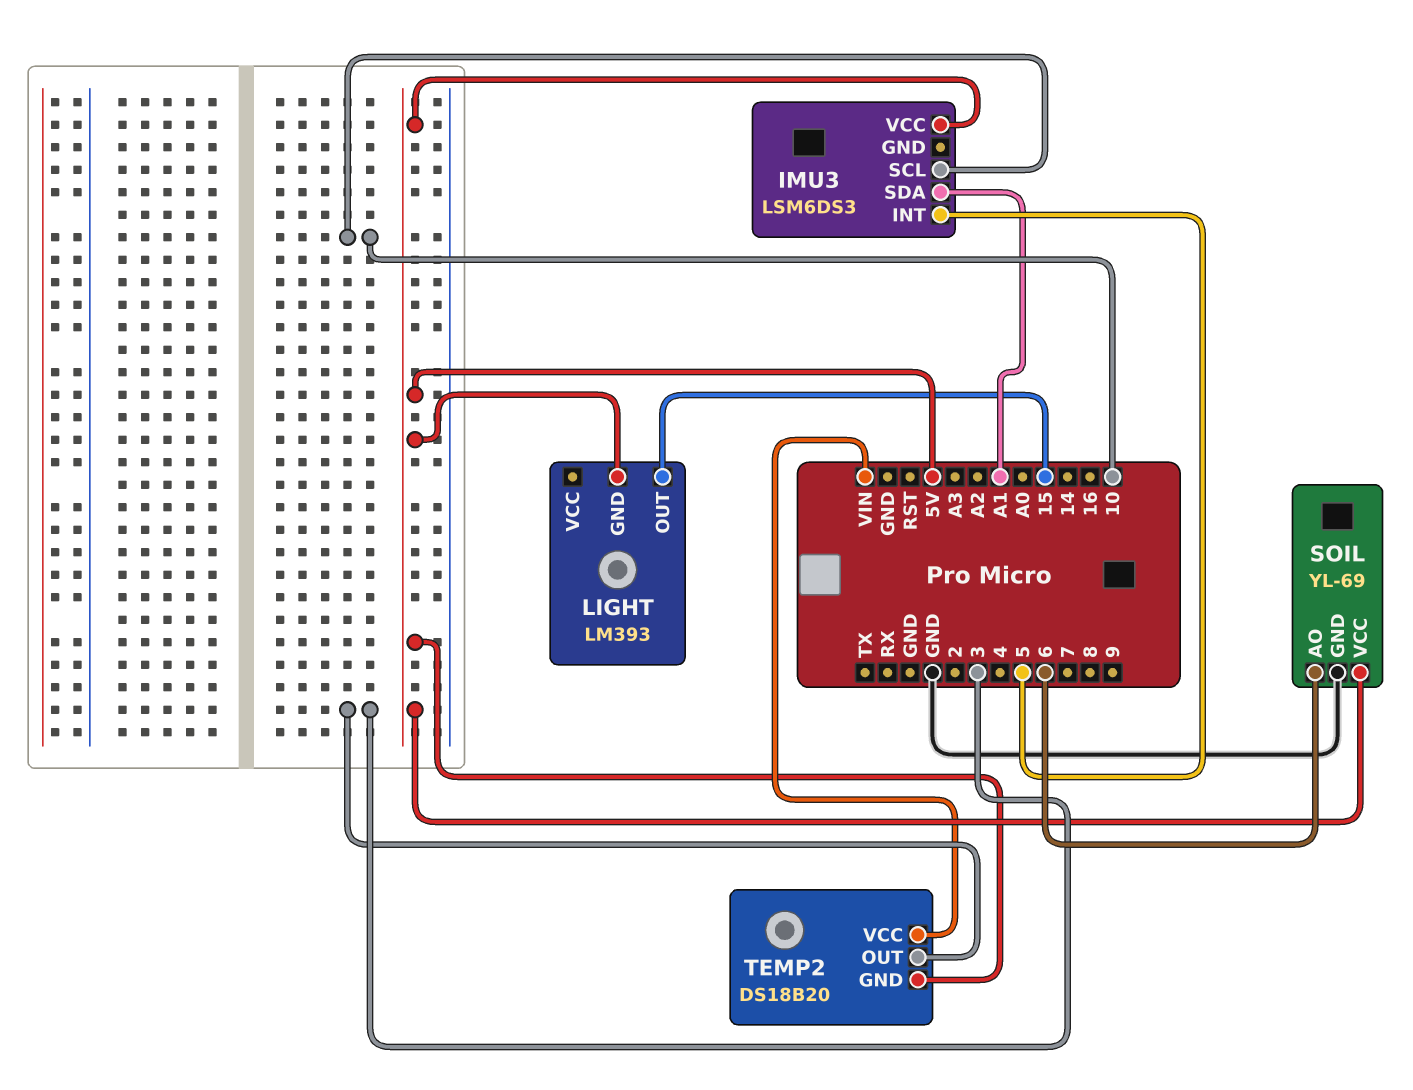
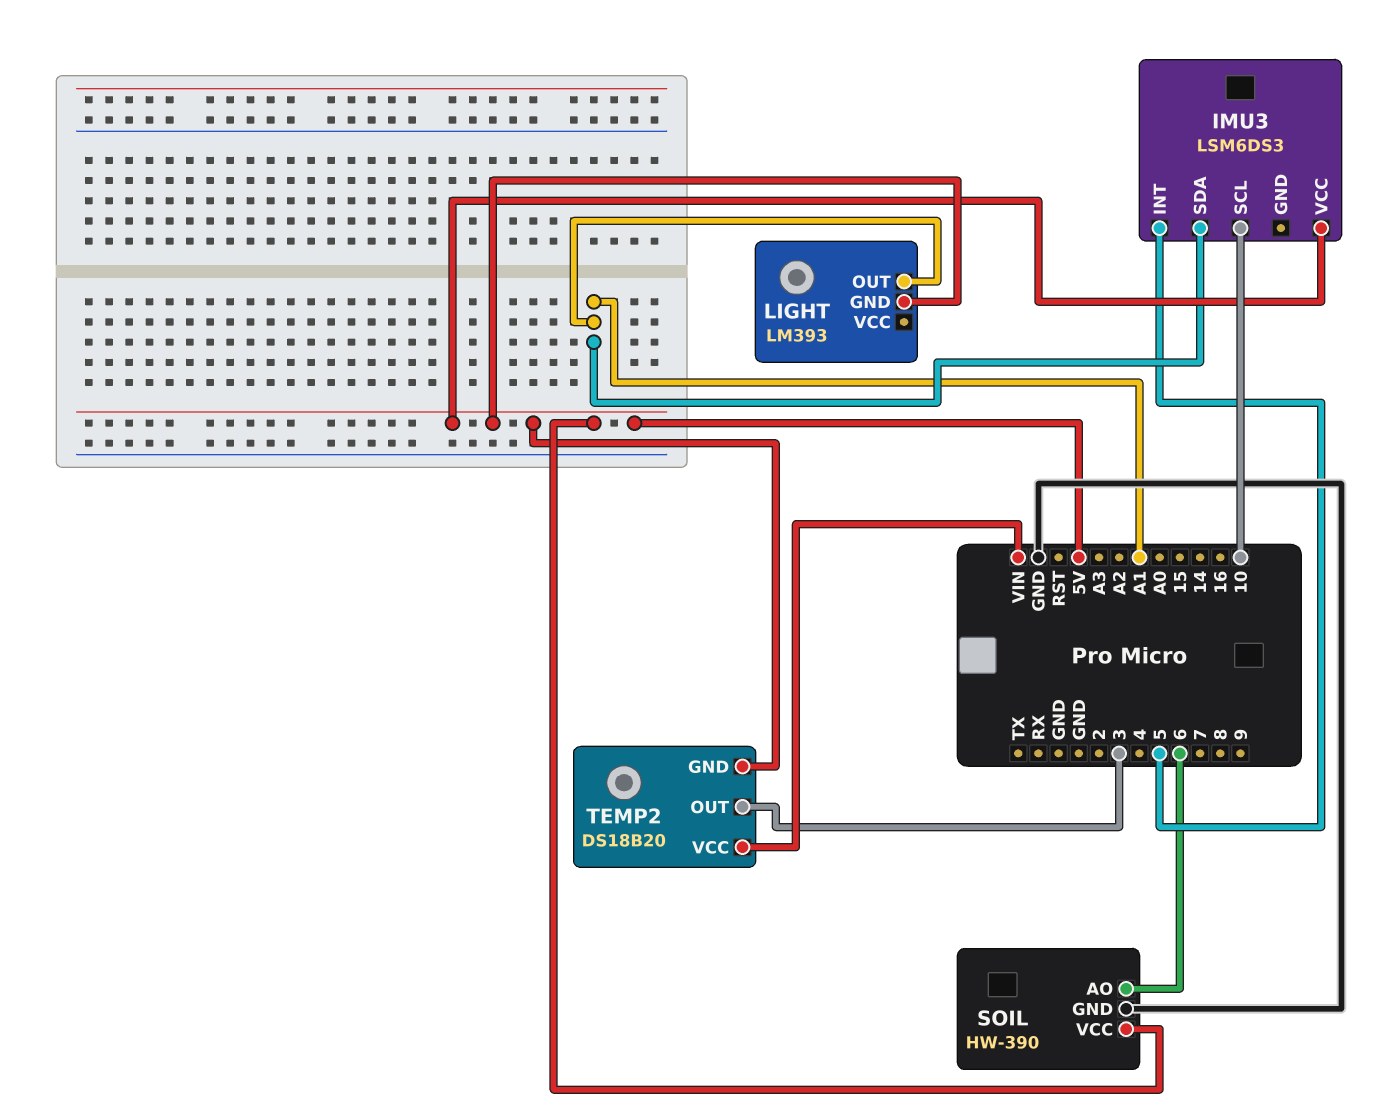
LIGHT pin OUT: 15 -> A1
SOIL: YL-69 -> HW-390

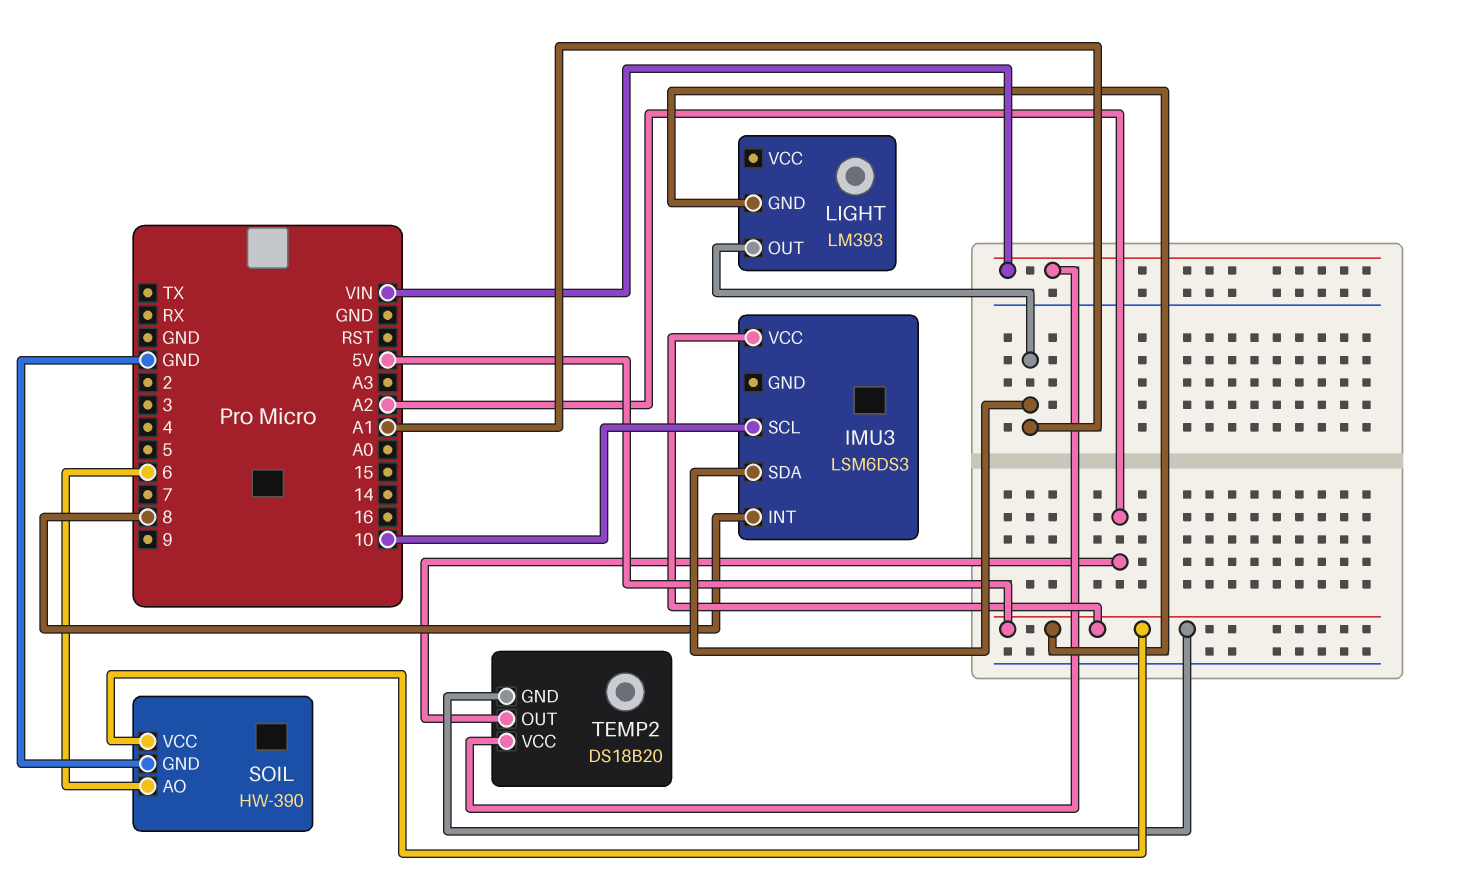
IMU3 pin INT: 5 -> 8
TEMP2 pin OUT: 3 -> A2

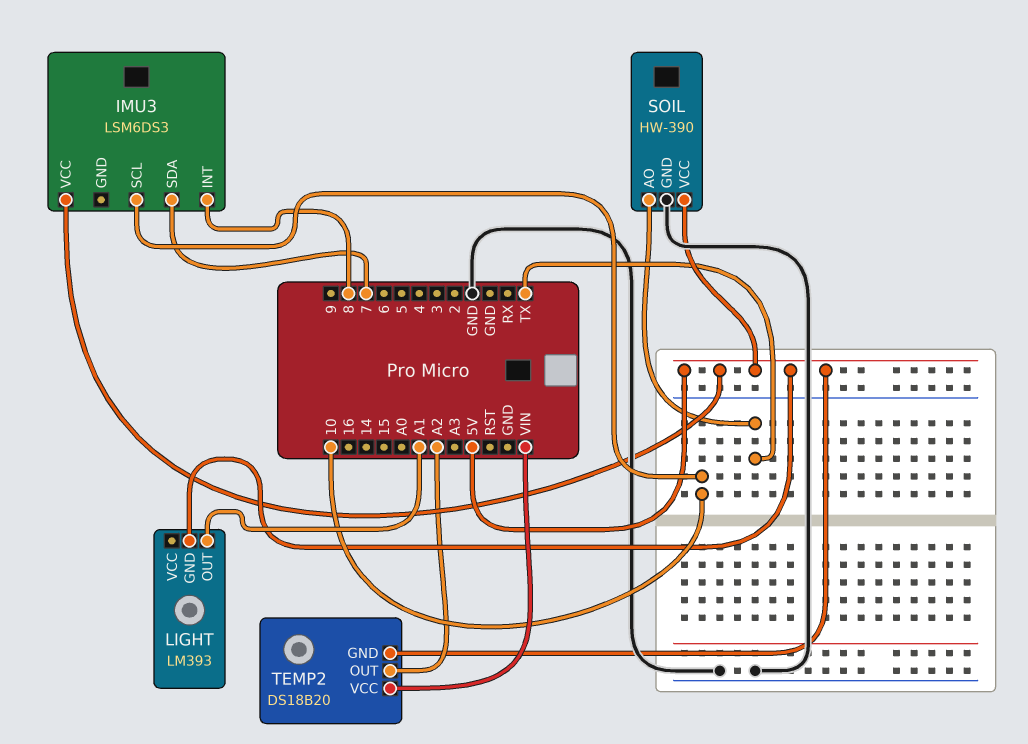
IMU3 pin SDA: A1 -> 7
SOIL pin AO: 6 -> TX

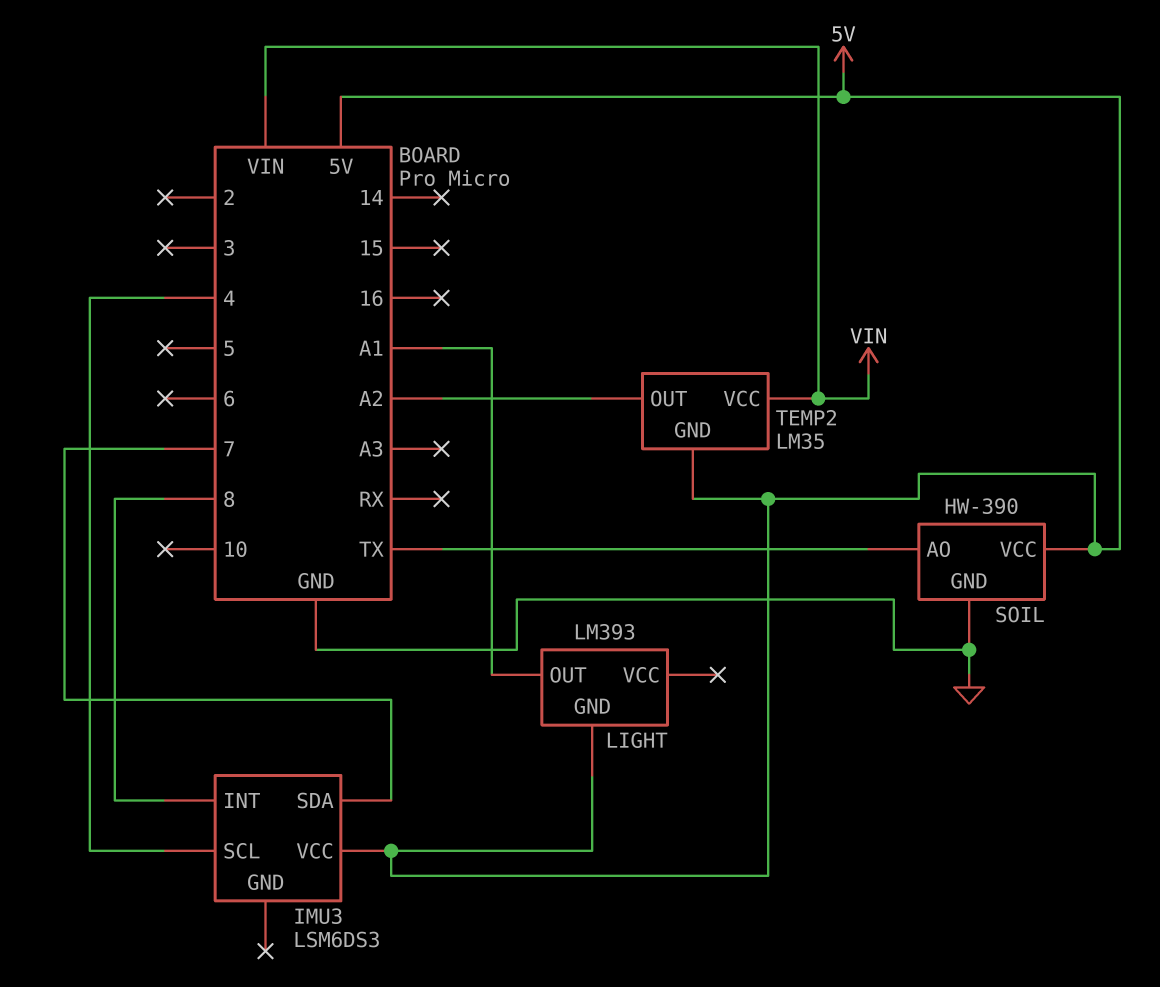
IMU3 pin SCL: 10 -> 4
TEMP2: DS18B20 -> LM35

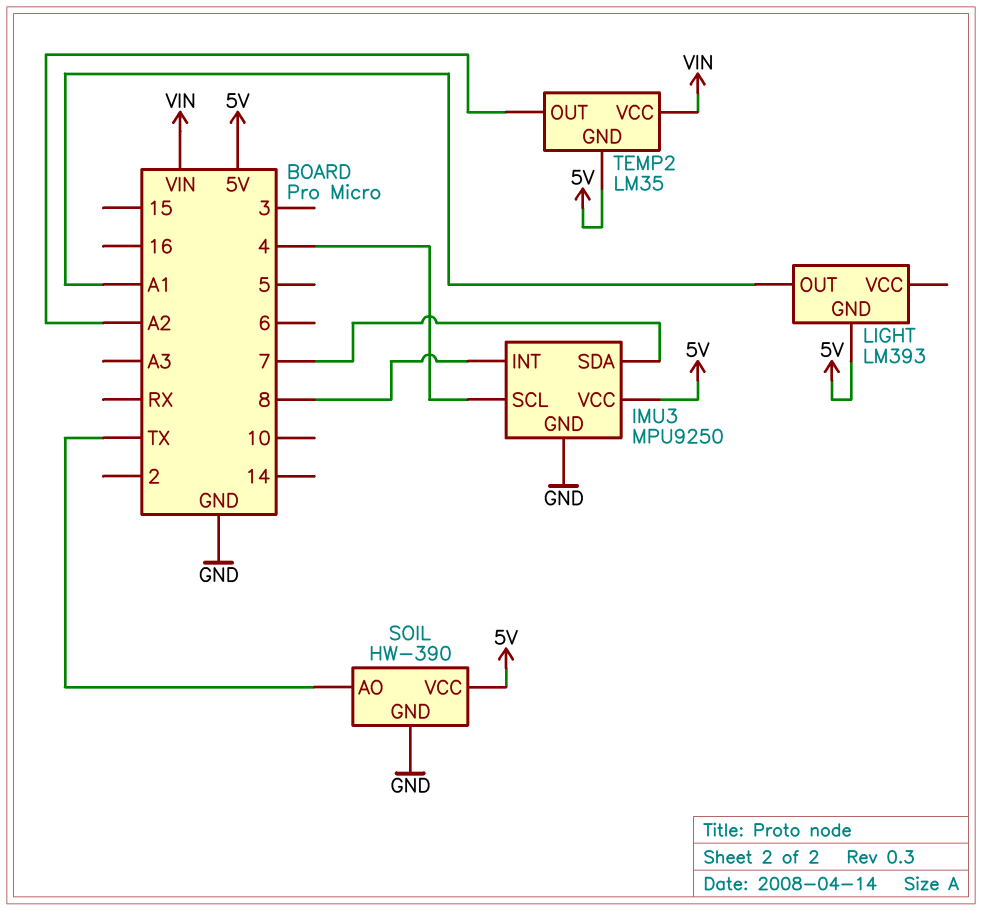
IMU3: LSM6DS3 -> MPU9250
IMU3 pin GND: none -> GND

